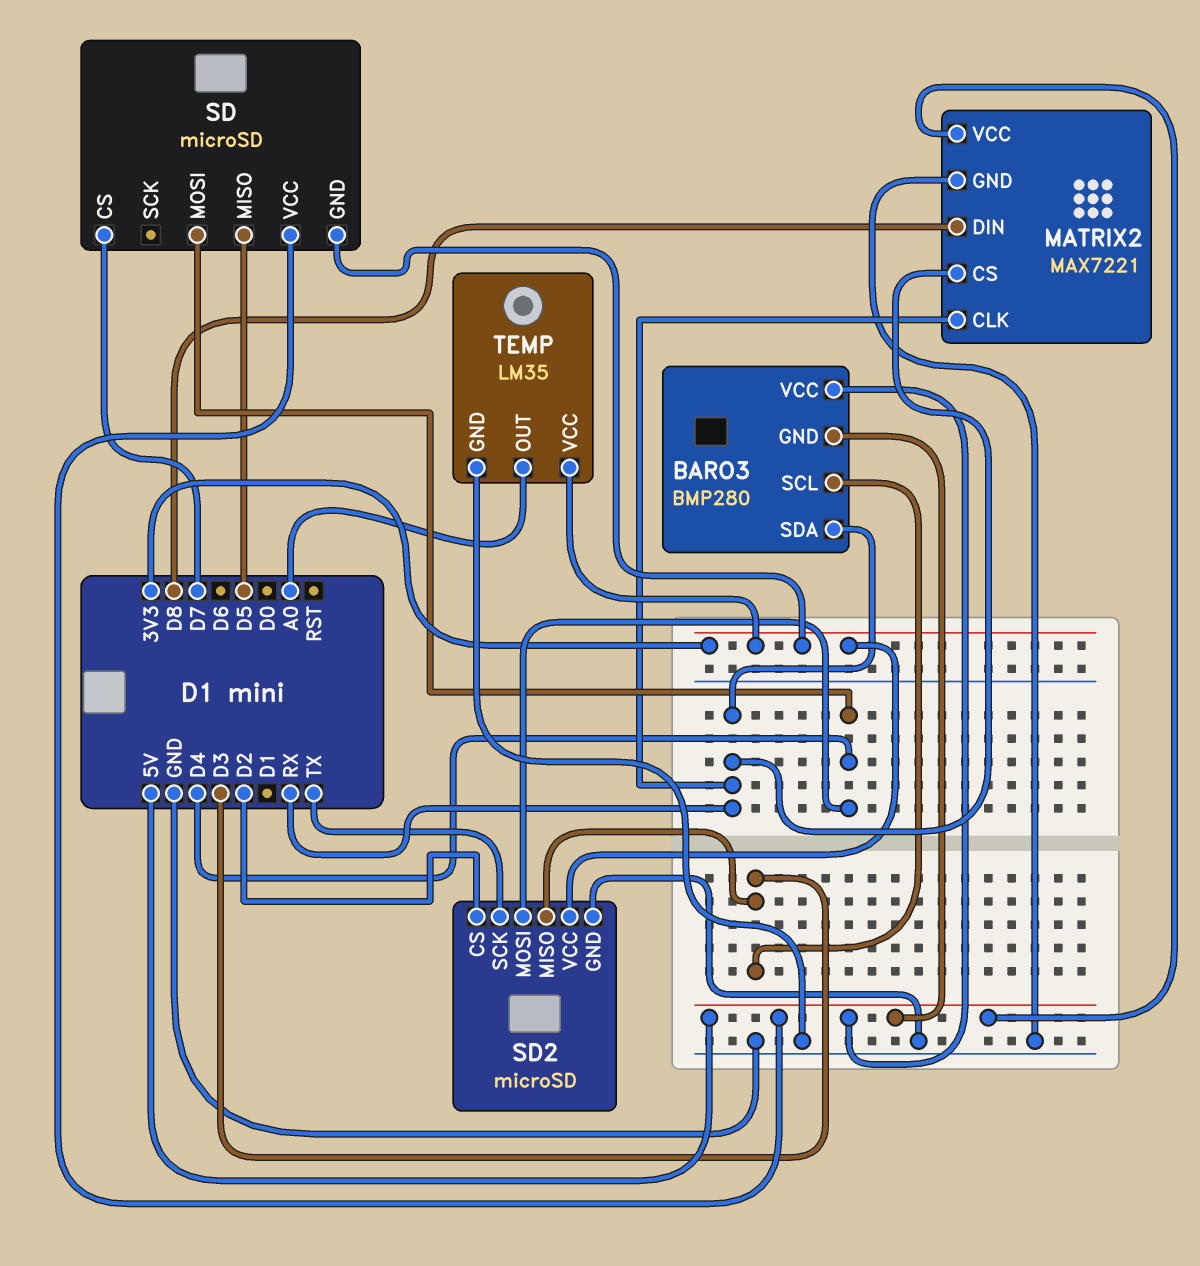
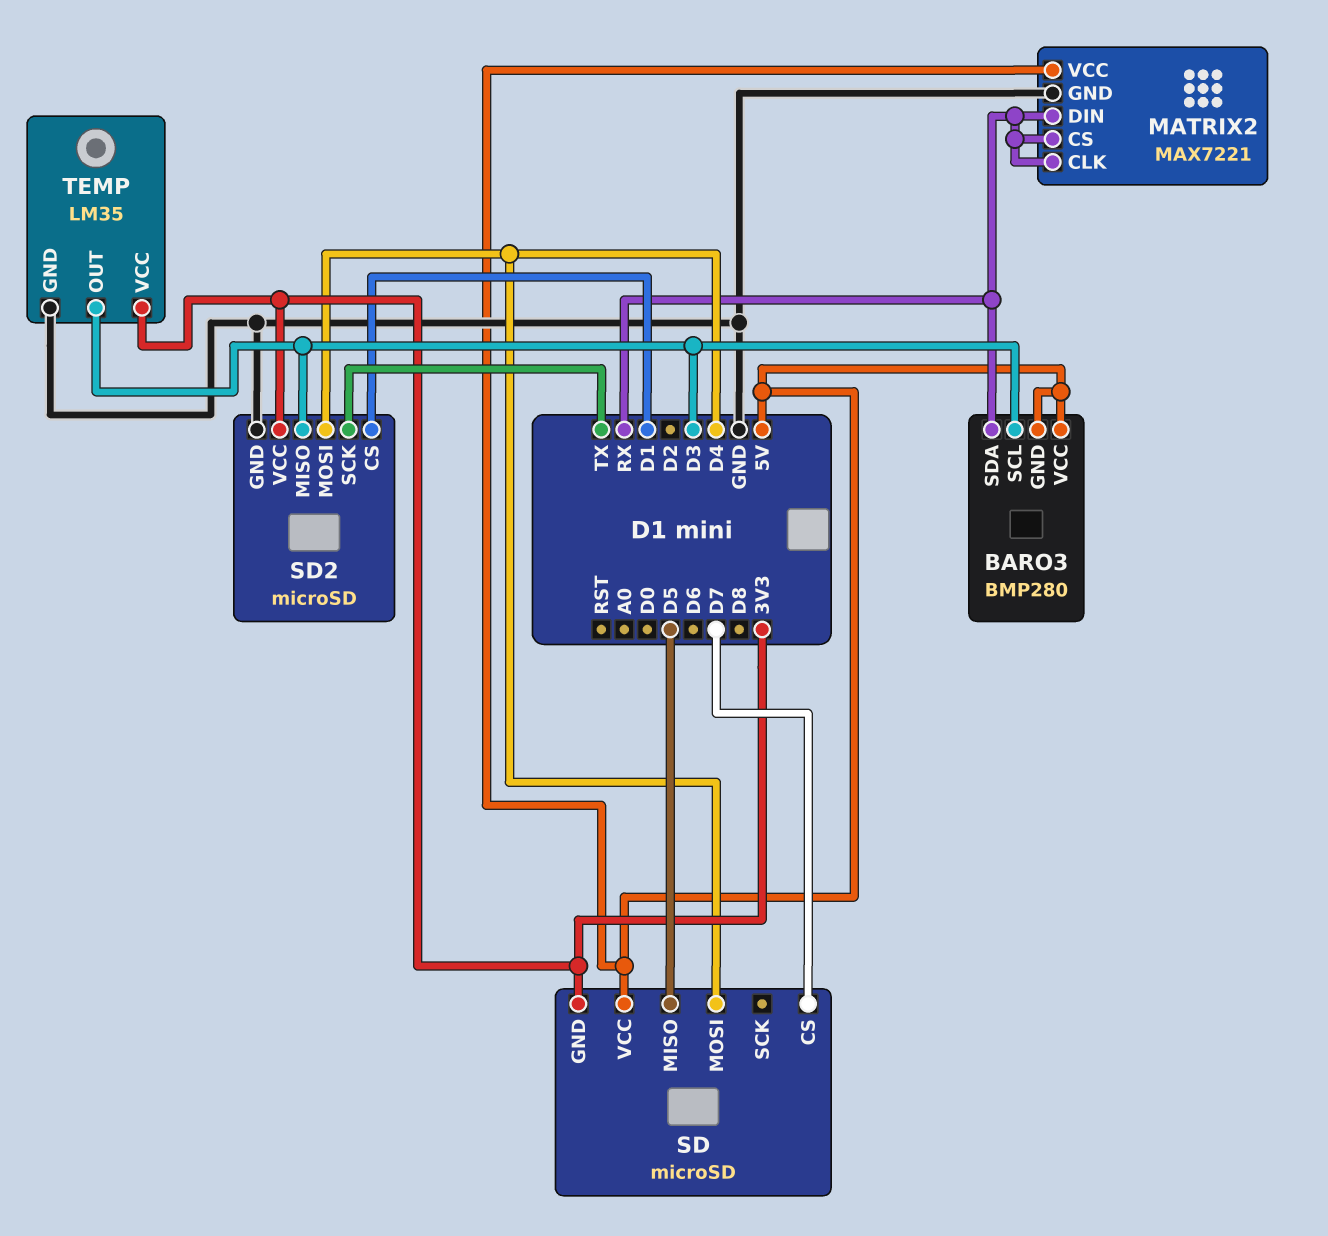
MATRIX2 pin DIN: D8 -> RX
SD2 pin CS: D2 -> D1
TEMP pin OUT: A0 -> D3

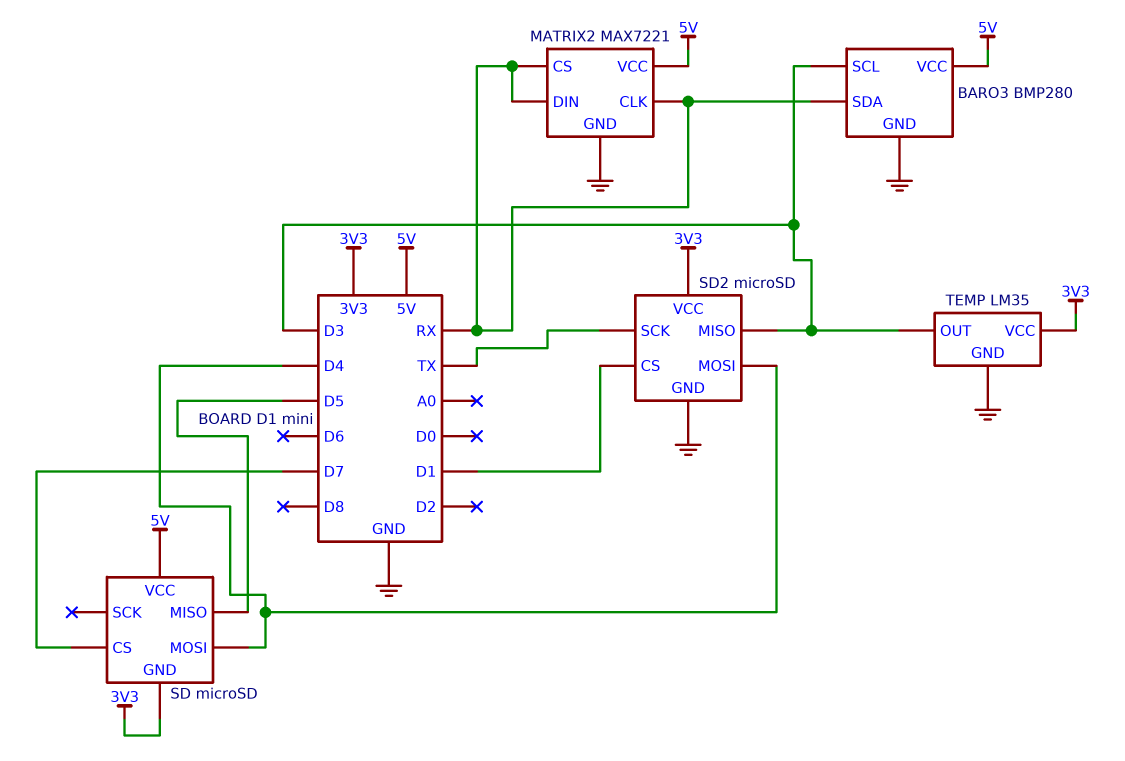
BARO3 pin GND: 5V -> GND

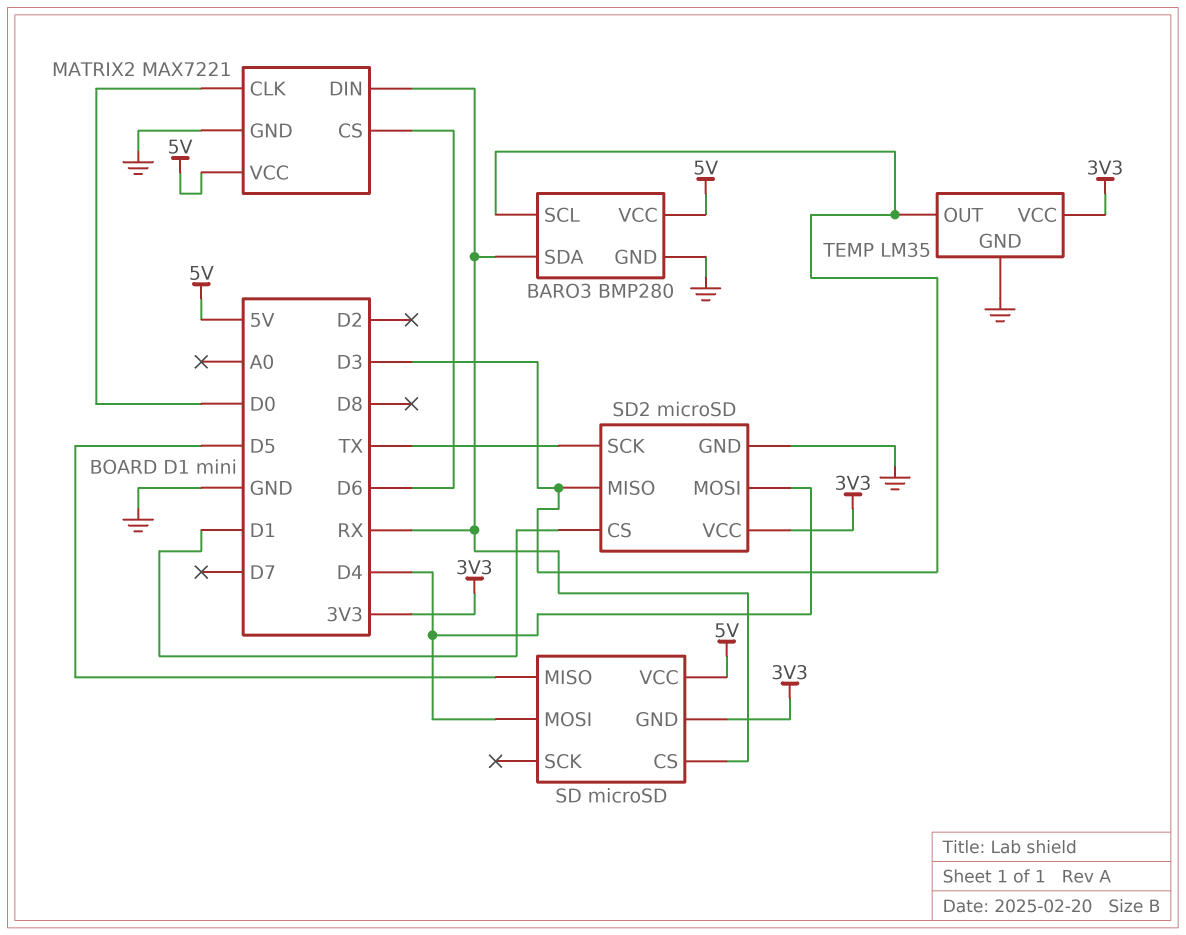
MATRIX2 pin CLK: RX -> D0
MATRIX2 pin CS: RX -> D6
SD pin CS: D7 -> RX

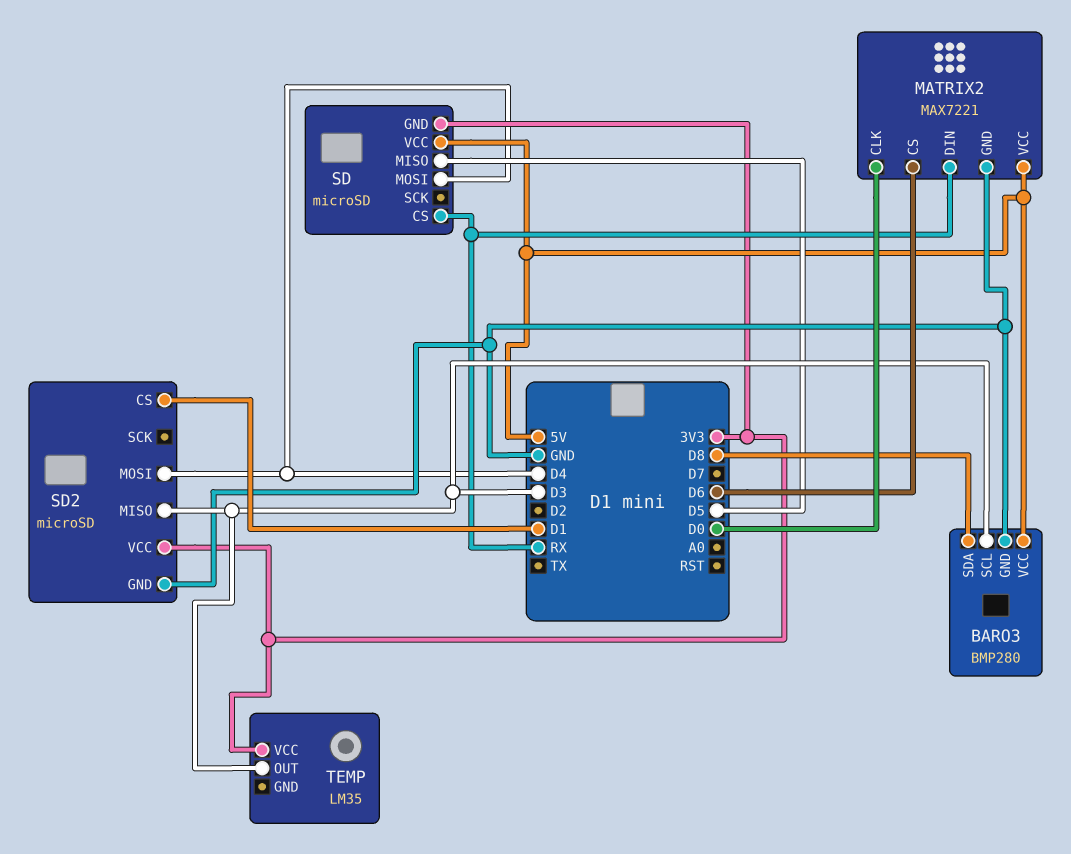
BARO3 pin SDA: RX -> D8
SD2 pin SCK: TX -> none
TEMP pin GND: GND -> none

